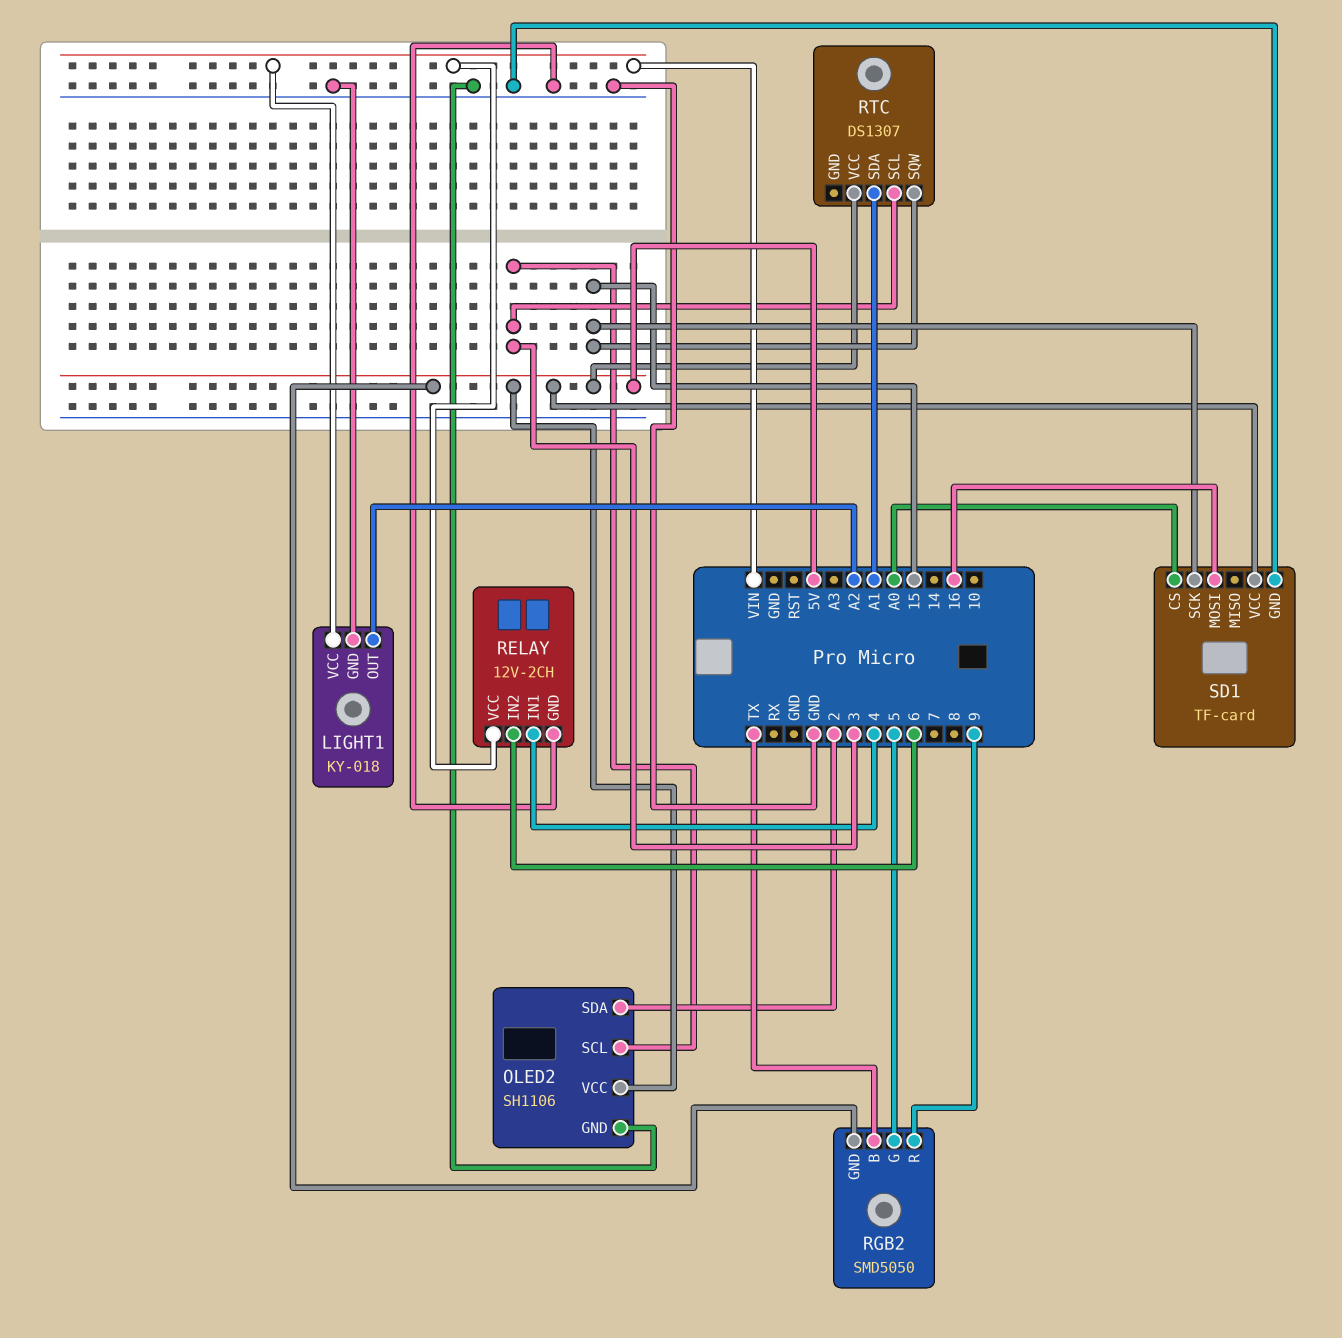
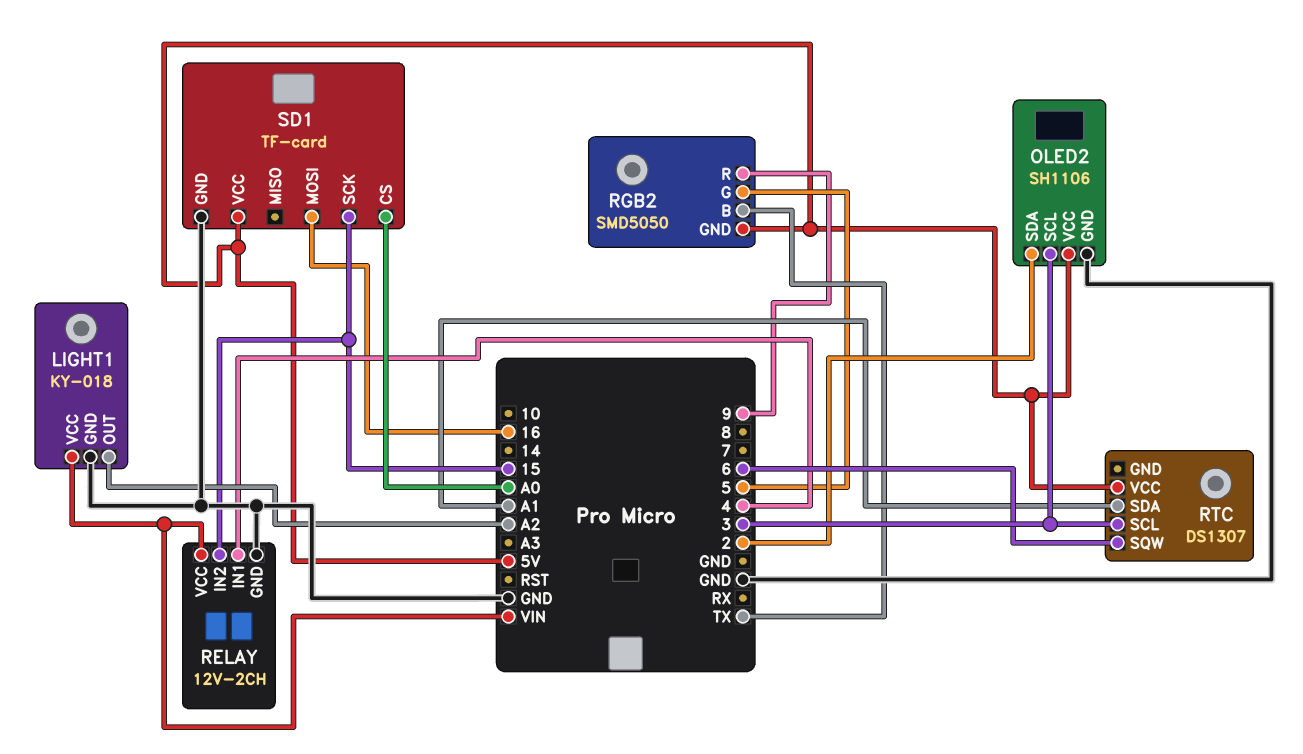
RELAY pin IN2: 6 -> 15
RTC pin SQW: 15 -> 6

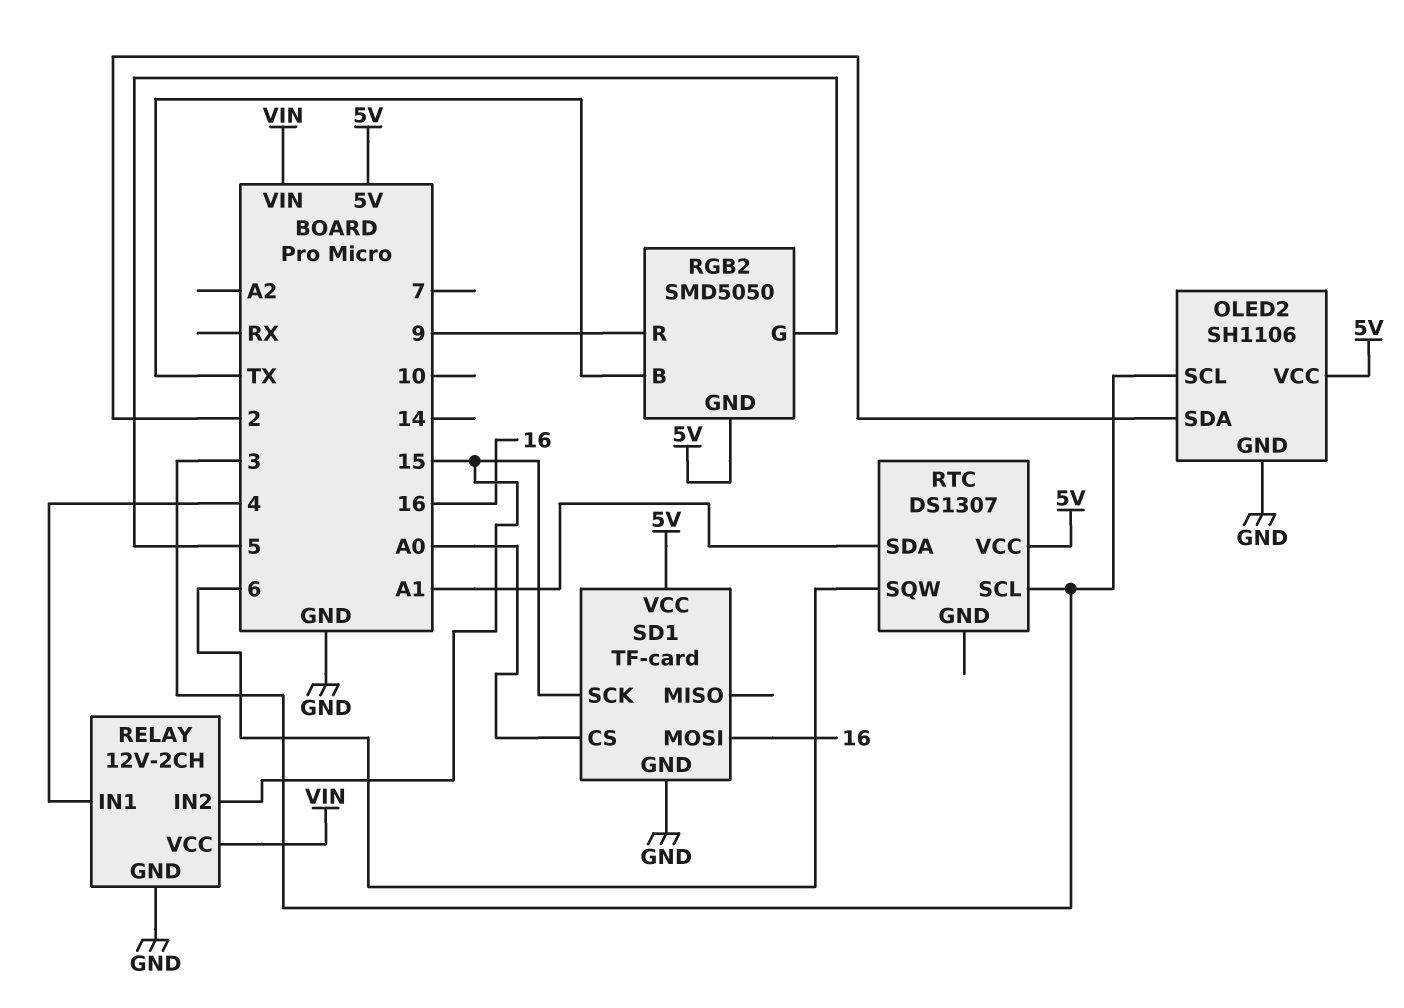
LIGHT1: KY-018 -> none
LIGHT1 pin GND: GND -> none
LIGHT1 pin OUT: A2 -> none
LIGHT1 pin VCC: VIN -> none

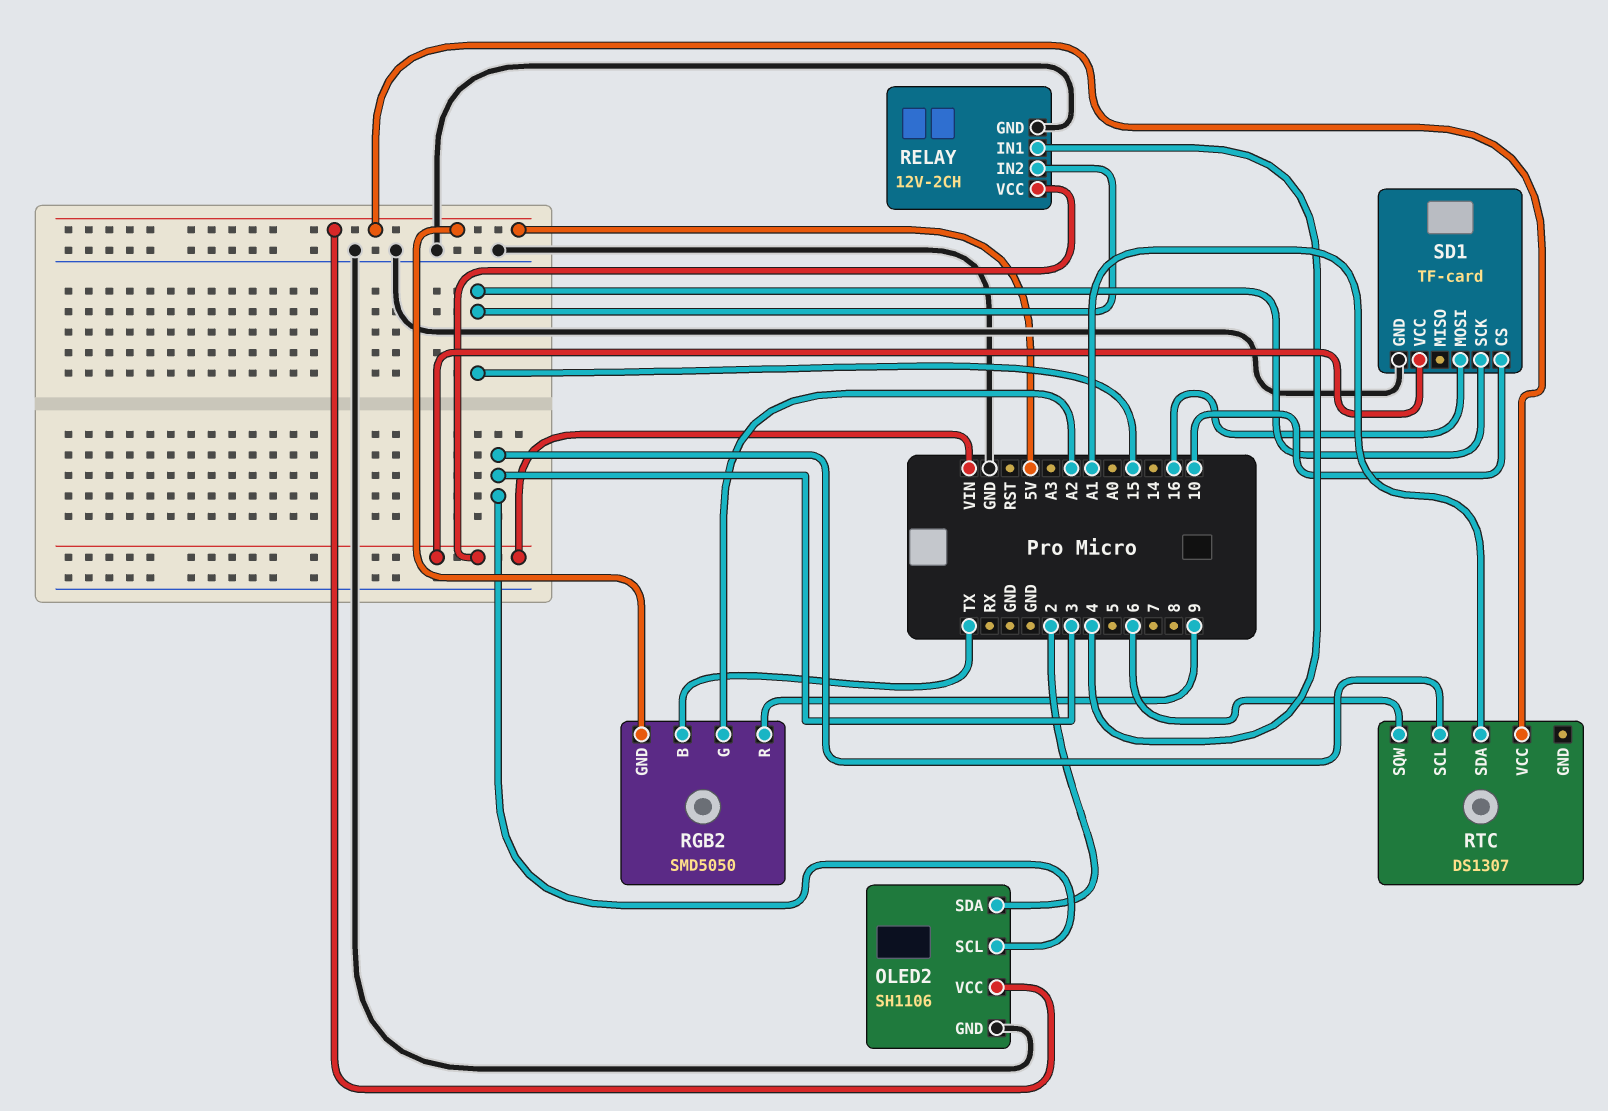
RGB2 pin G: 5 -> A2
SD1 pin CS: A0 -> 10
SD1 pin VCC: 5V -> VIN

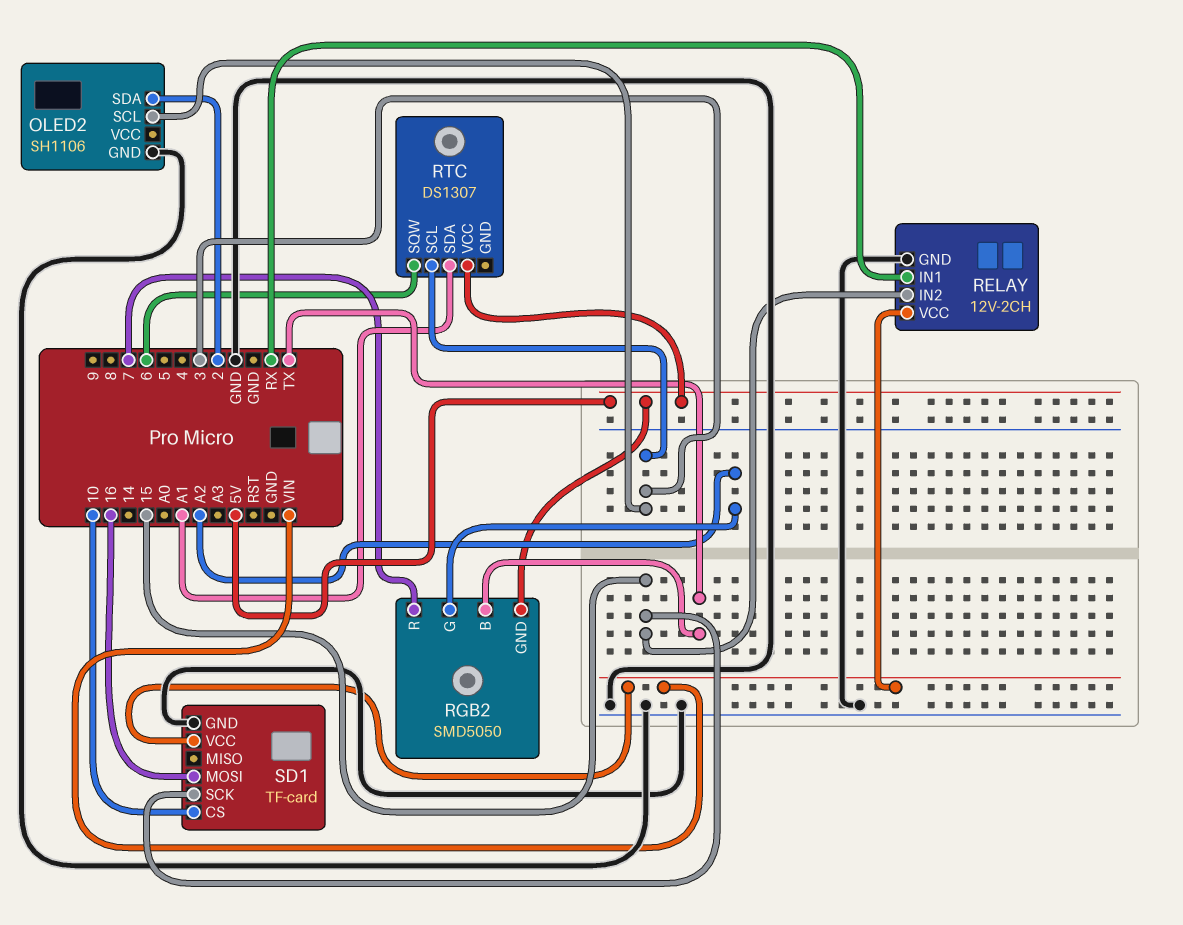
OLED2 pin VCC: 5V -> none
RELAY pin IN1: 4 -> RX
RGB2 pin R: 9 -> 7

